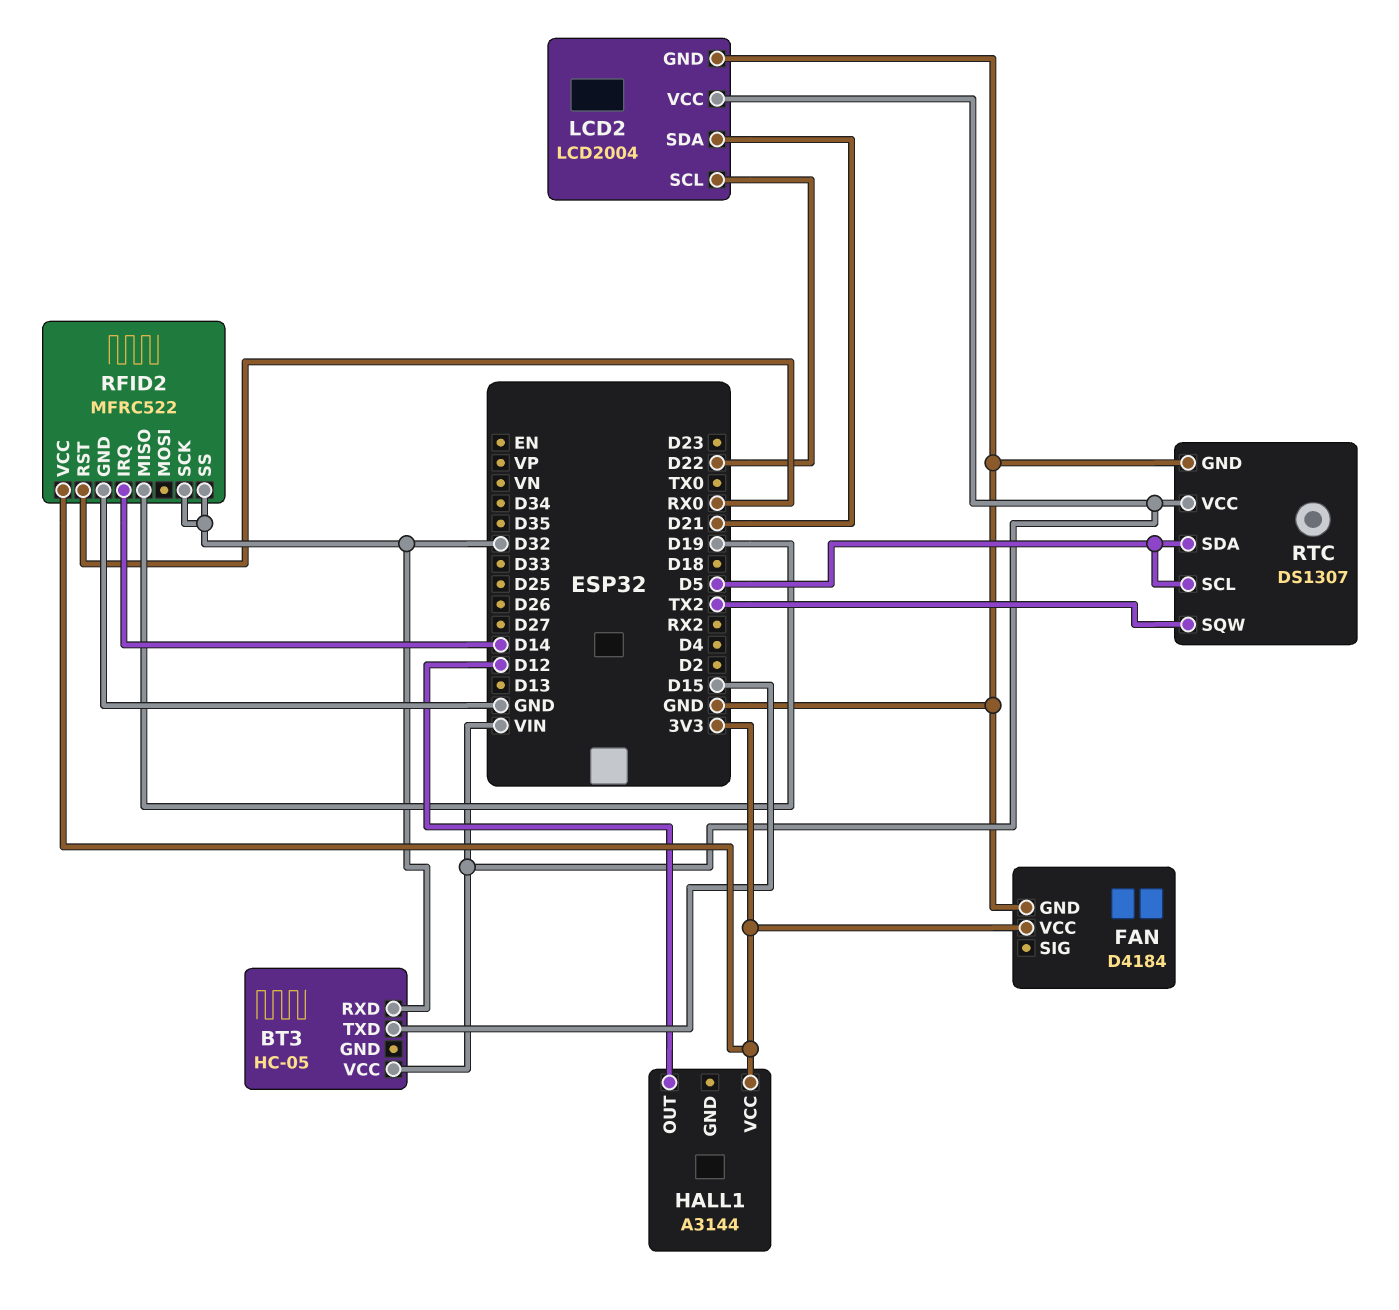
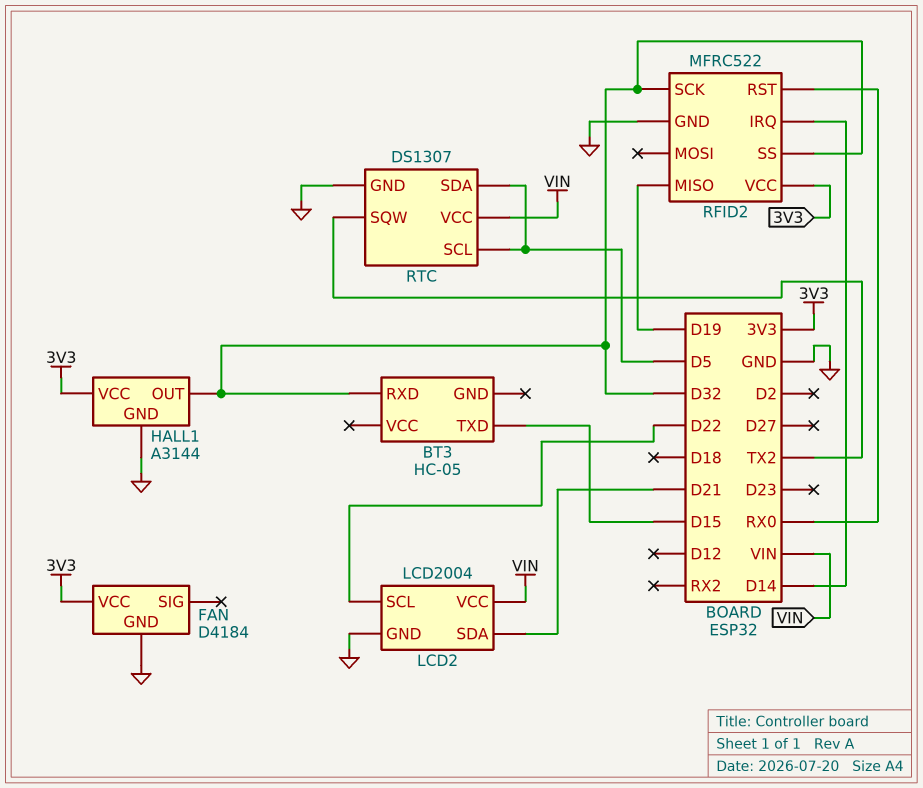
BT3 pin VCC: VIN -> none
HALL1 pin GND: none -> GND
HALL1 pin OUT: D12 -> D32

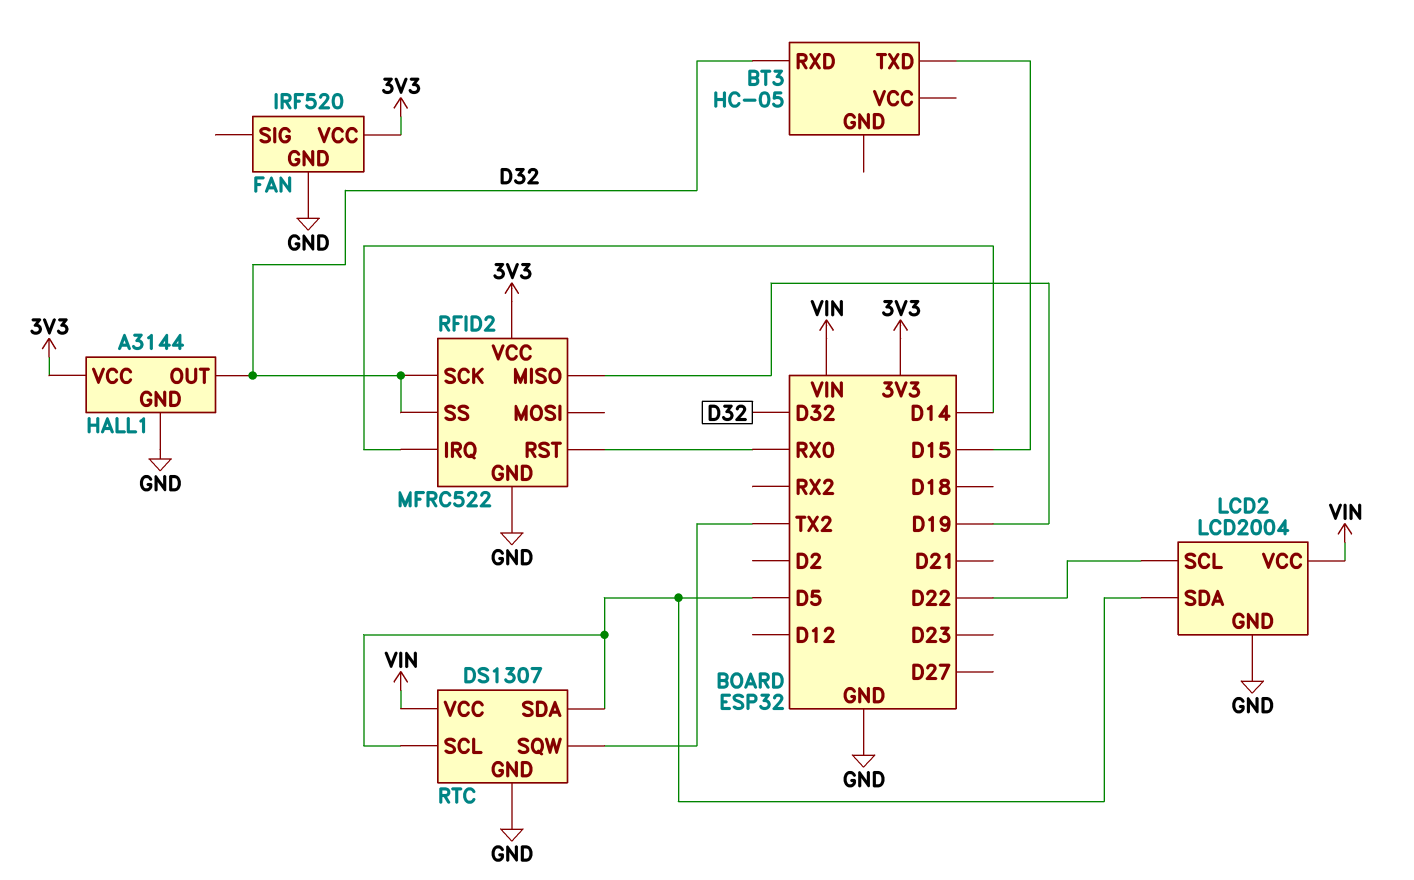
FAN: D4184 -> IRF520
LCD2 pin SDA: D21 -> D5

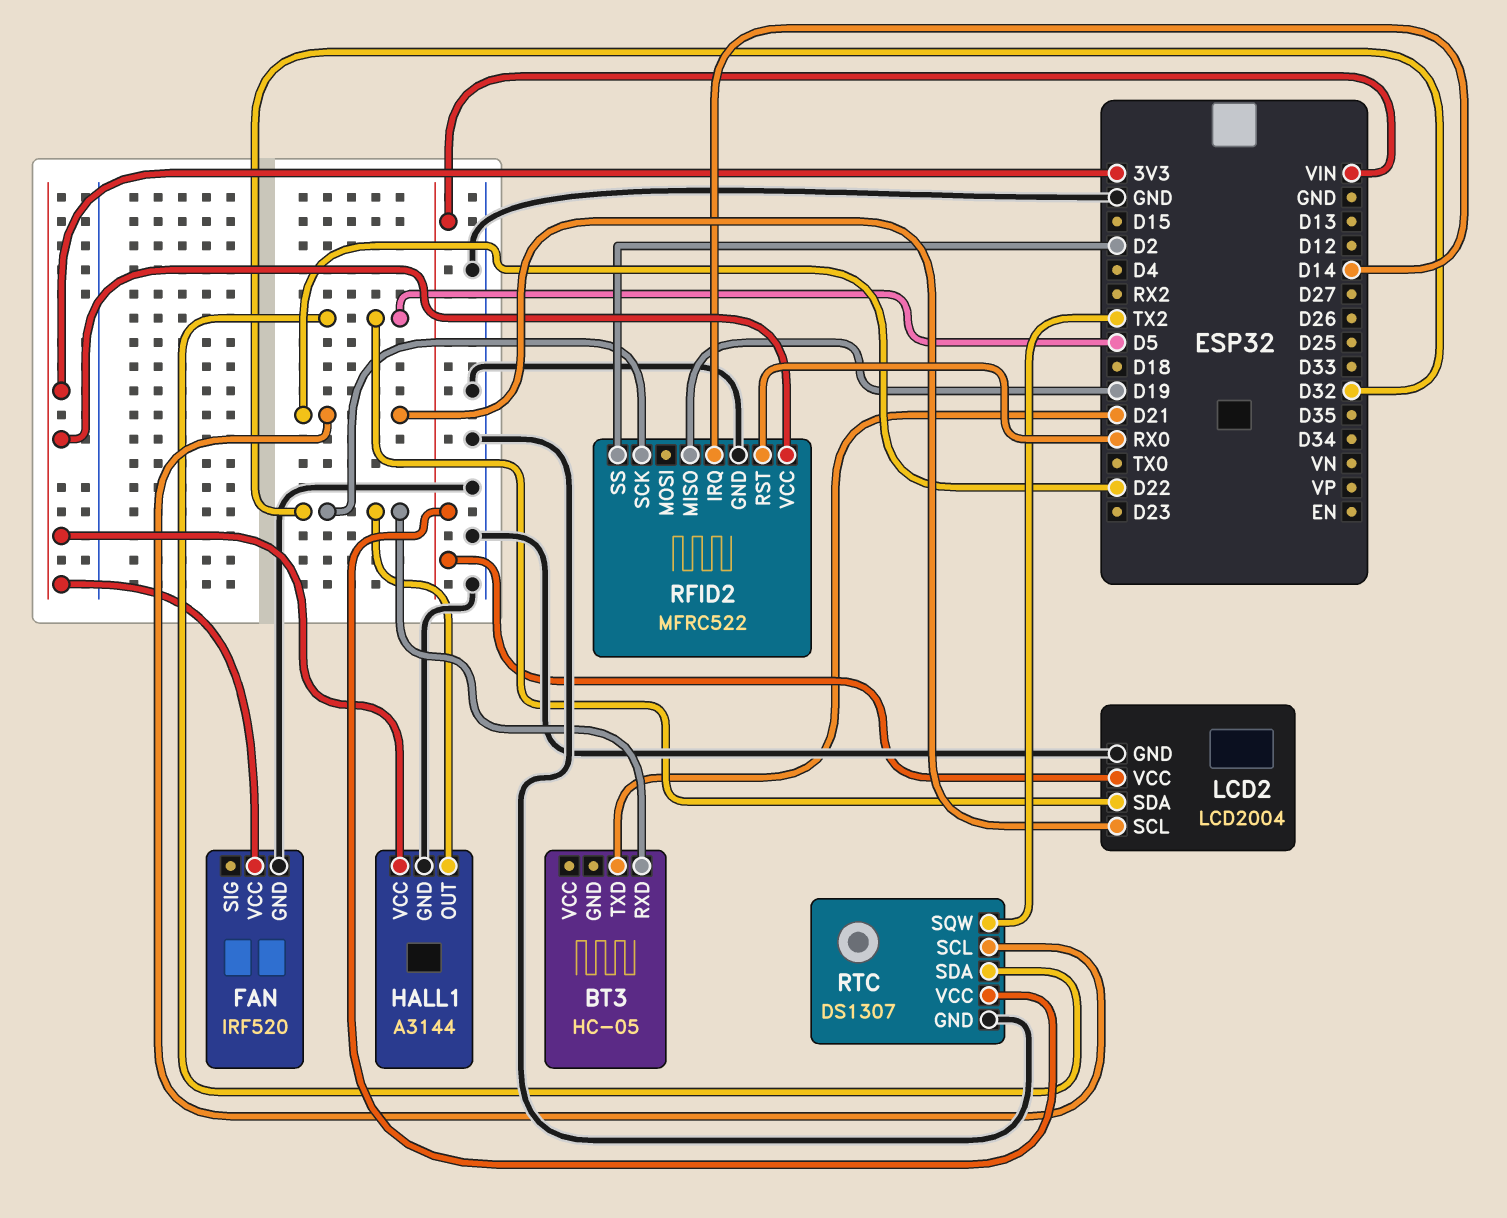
BT3 pin TXD: D15 -> D21
RFID2 pin SS: D32 -> D2
RTC pin SCL: D5 -> D22

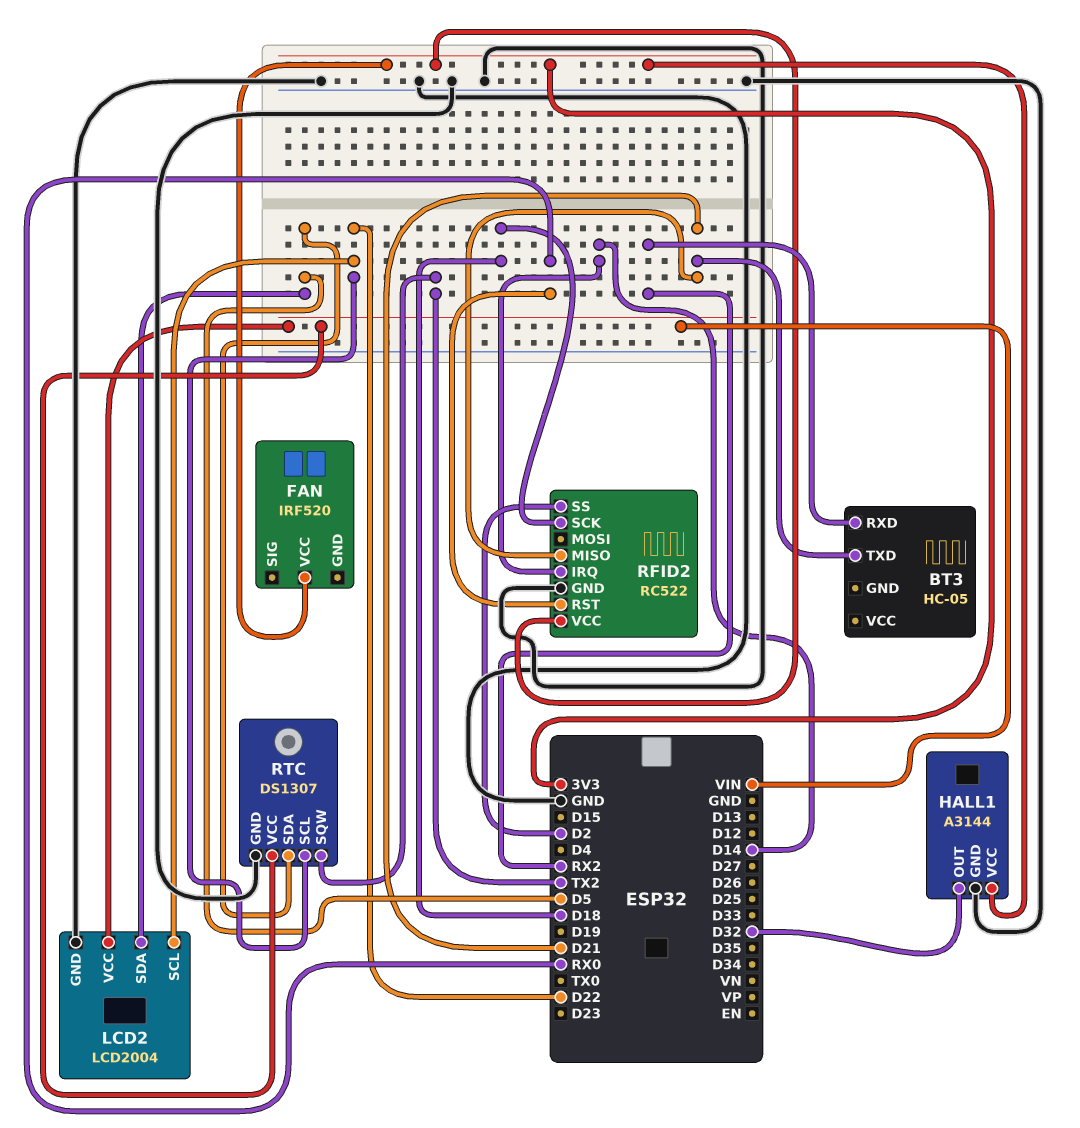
BT3 pin RXD: D32 -> RX2
FAN pin GND: GND -> none
RFID2: MFRC522 -> RC522
RFID2 pin MISO: D19 -> D21
RFID2 pin SCK: D32 -> D18

